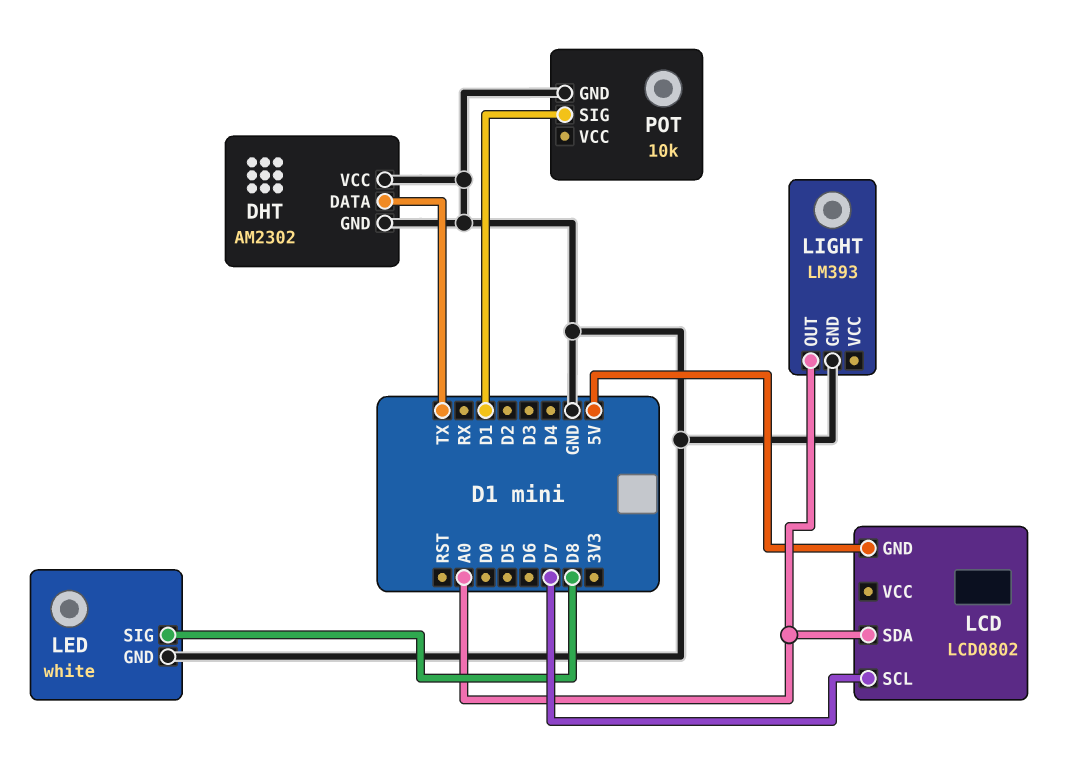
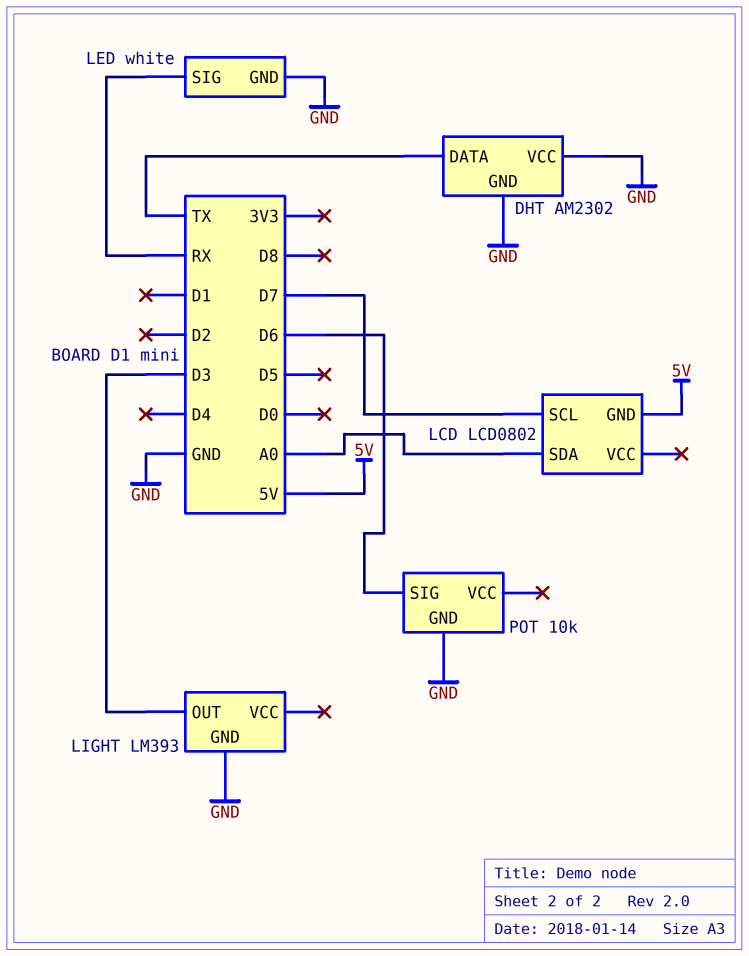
LED pin SIG: D8 -> RX
LIGHT pin OUT: A0 -> D3
POT pin SIG: D1 -> D6

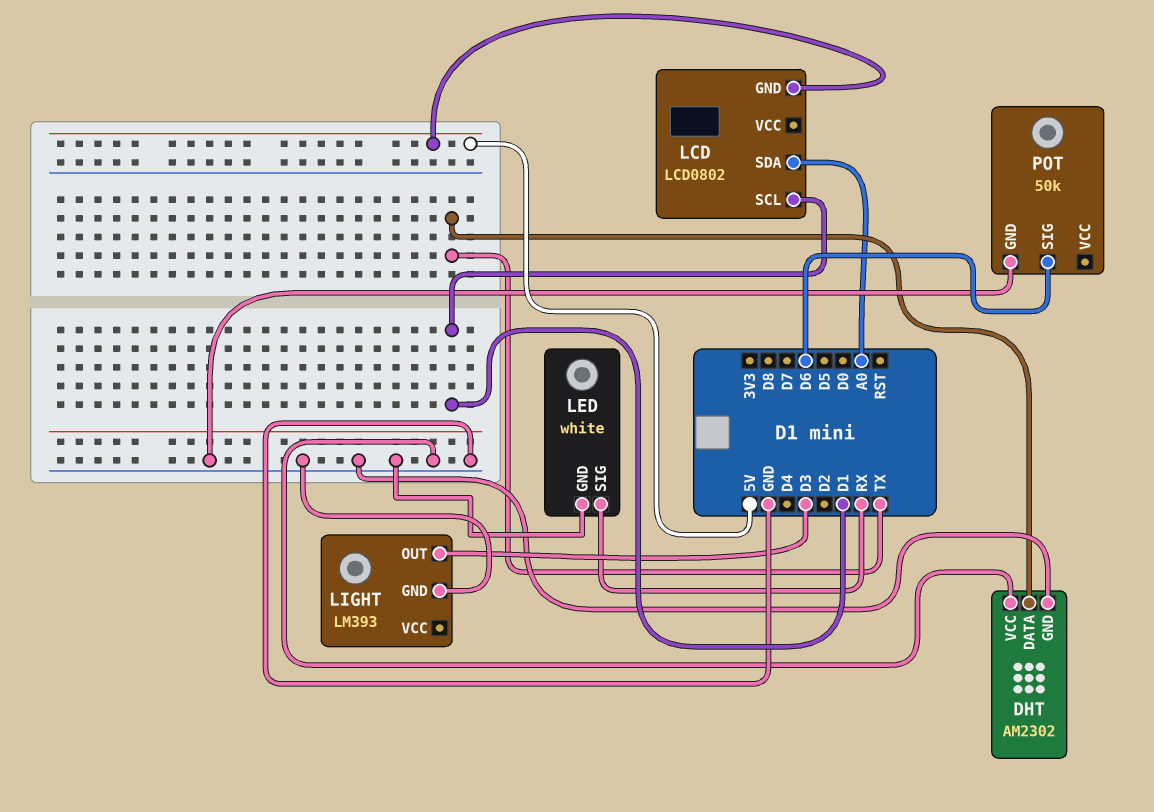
LCD pin SCL: D7 -> D1
POT: 10k -> 50k

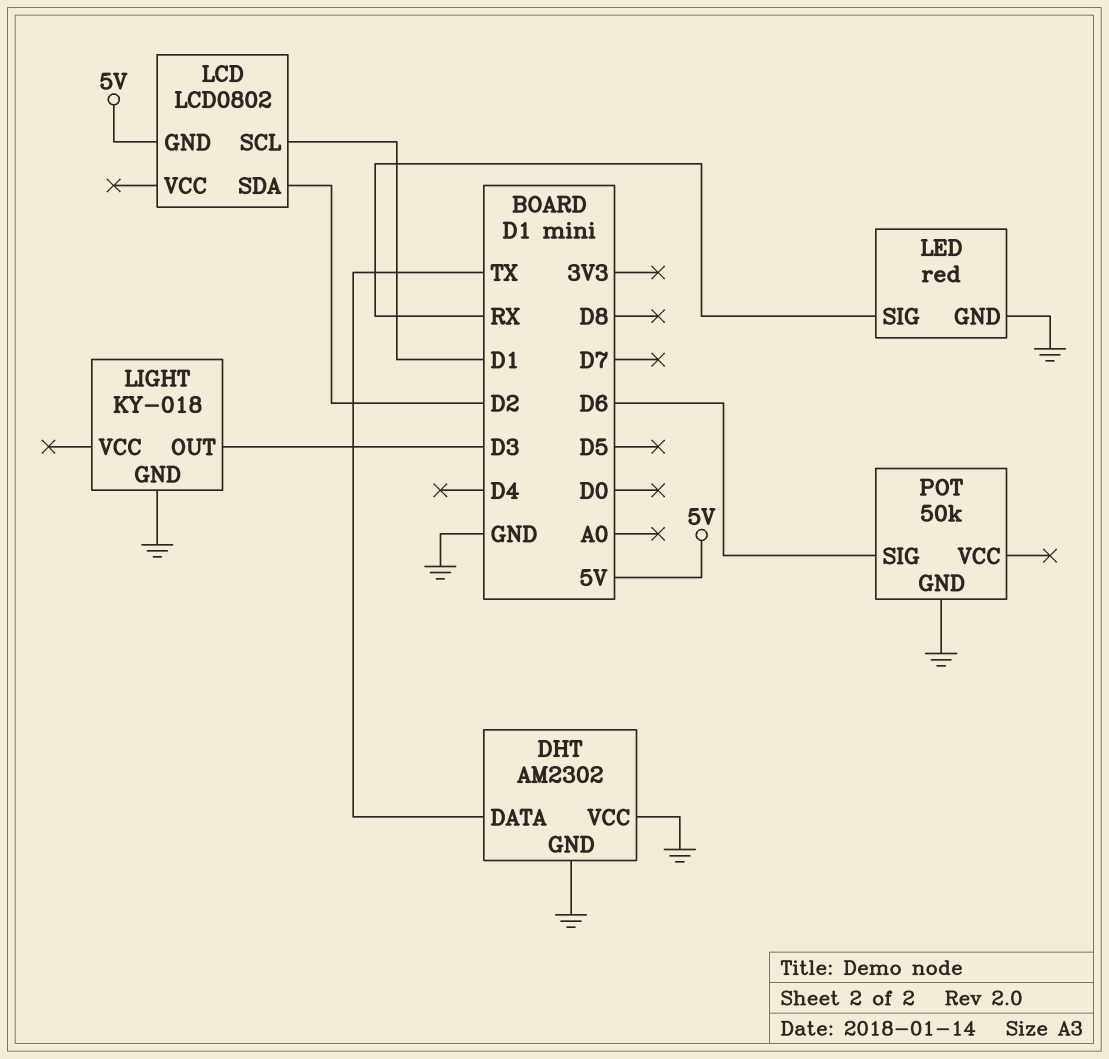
LCD pin SDA: A0 -> D2
LED: white -> red
LIGHT: LM393 -> KY-018

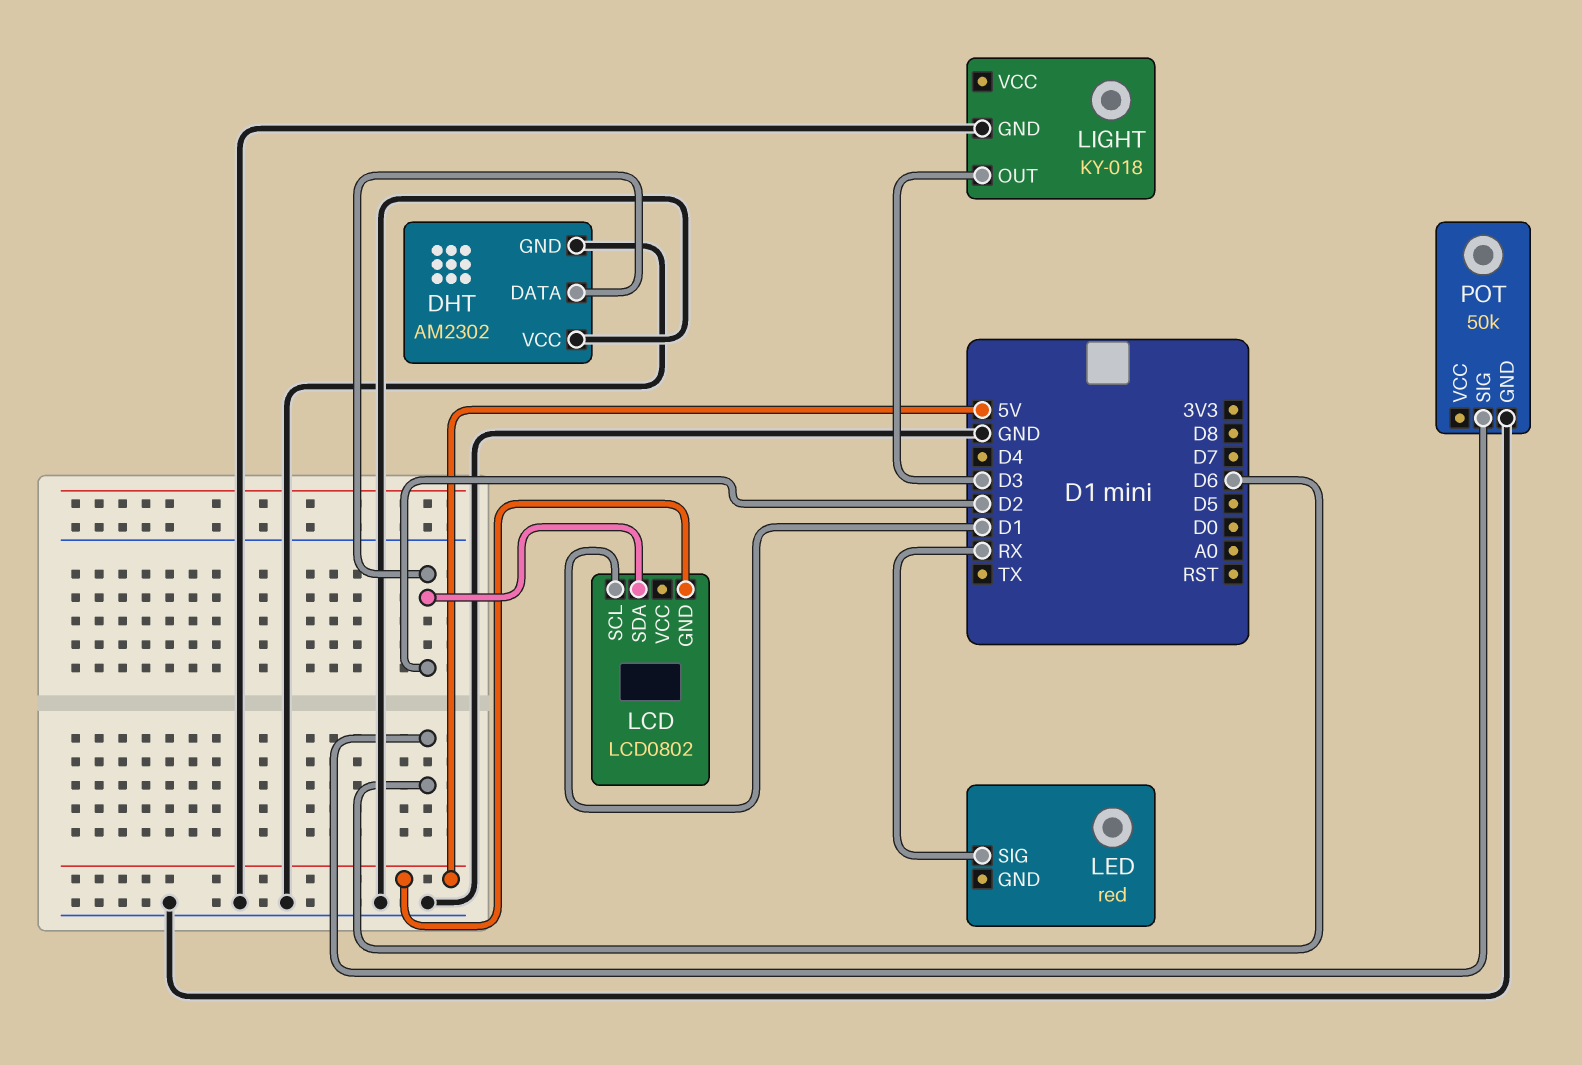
DHT pin DATA: TX -> D2
LED pin GND: GND -> none

